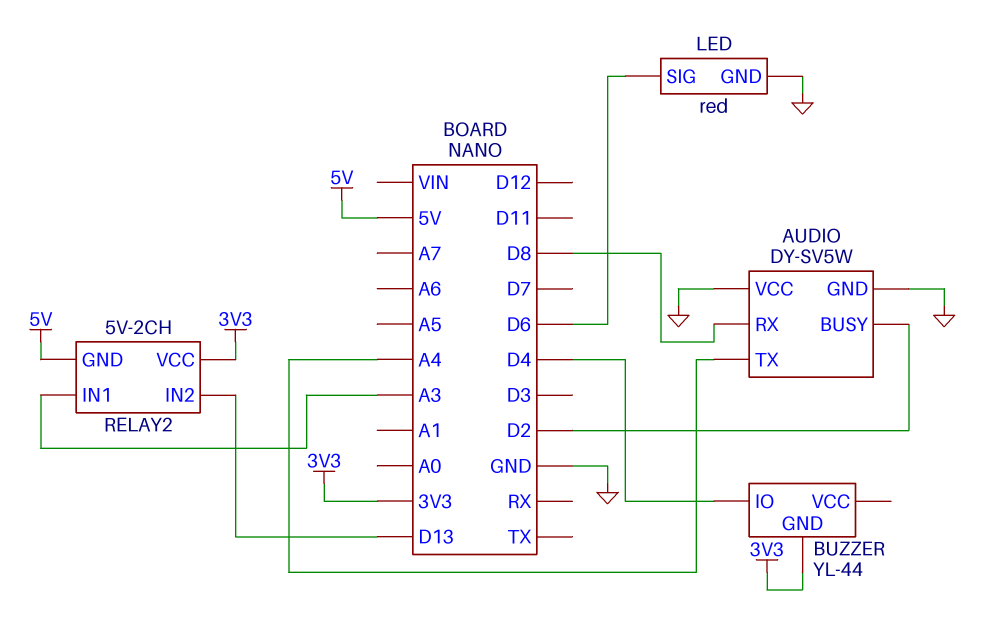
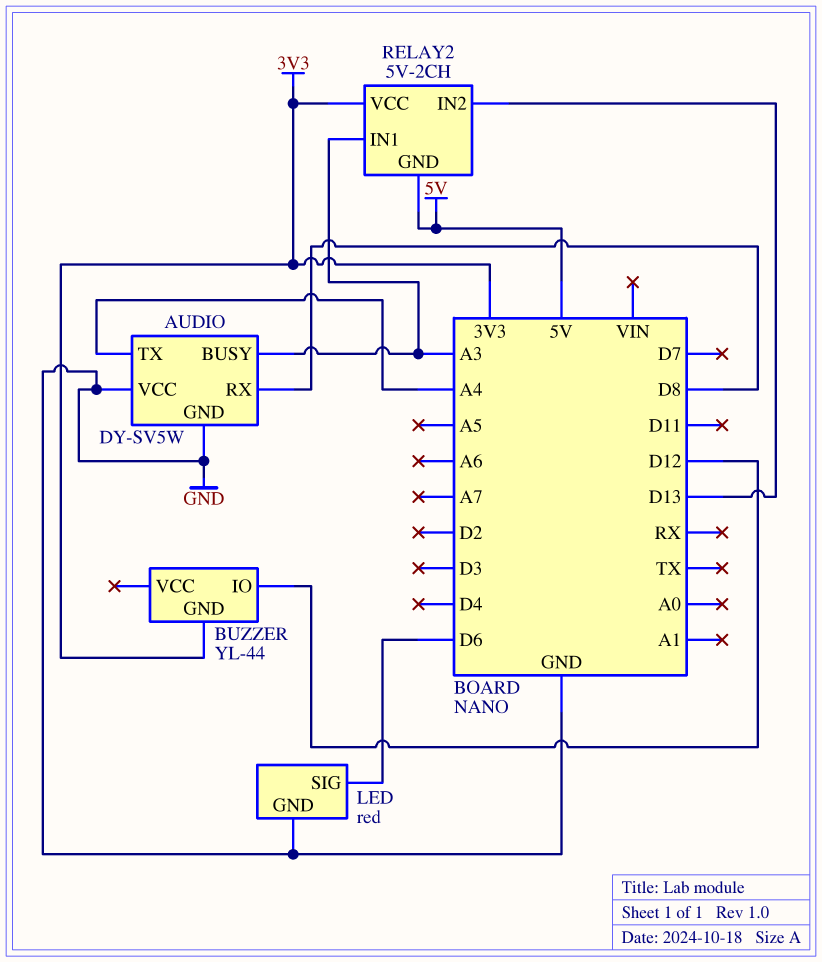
AUDIO pin BUSY: D2 -> A3
BUZZER pin IO: D4 -> D12

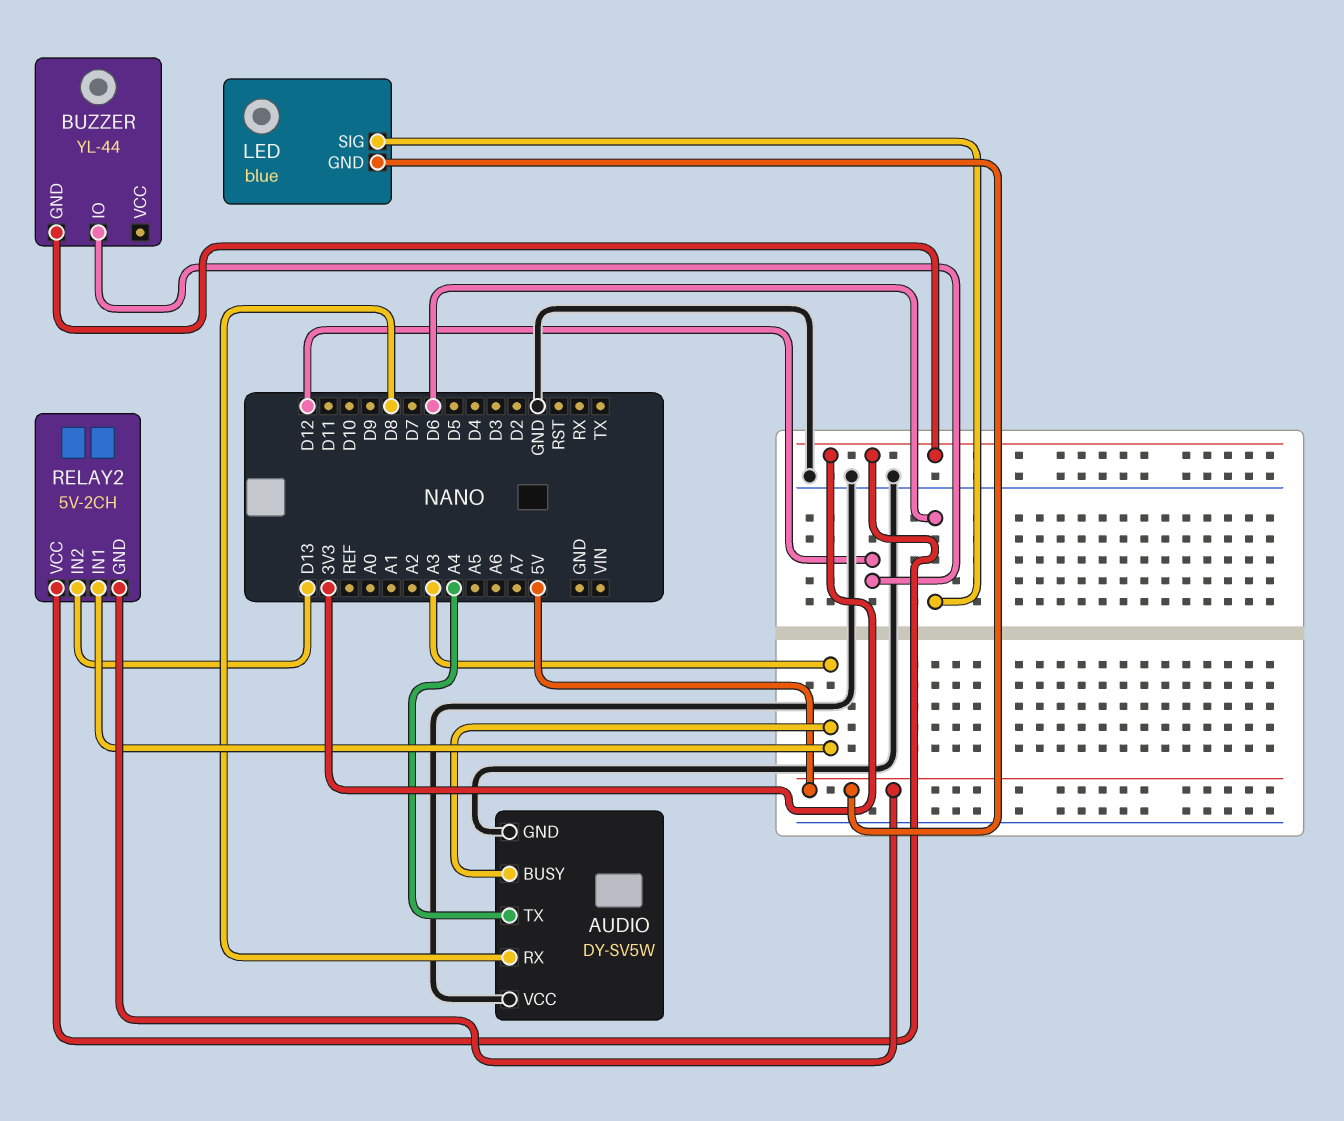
LED: red -> blue
LED pin GND: GND -> 5V

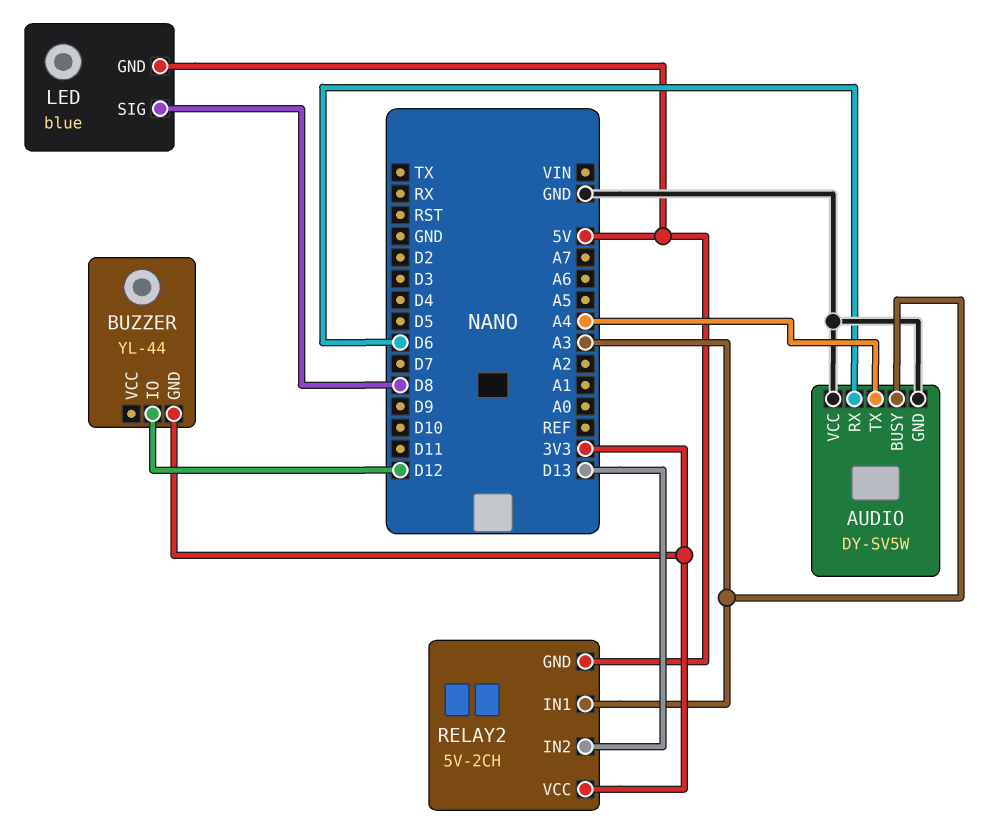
AUDIO pin RX: D8 -> D6
LED pin SIG: D6 -> D8

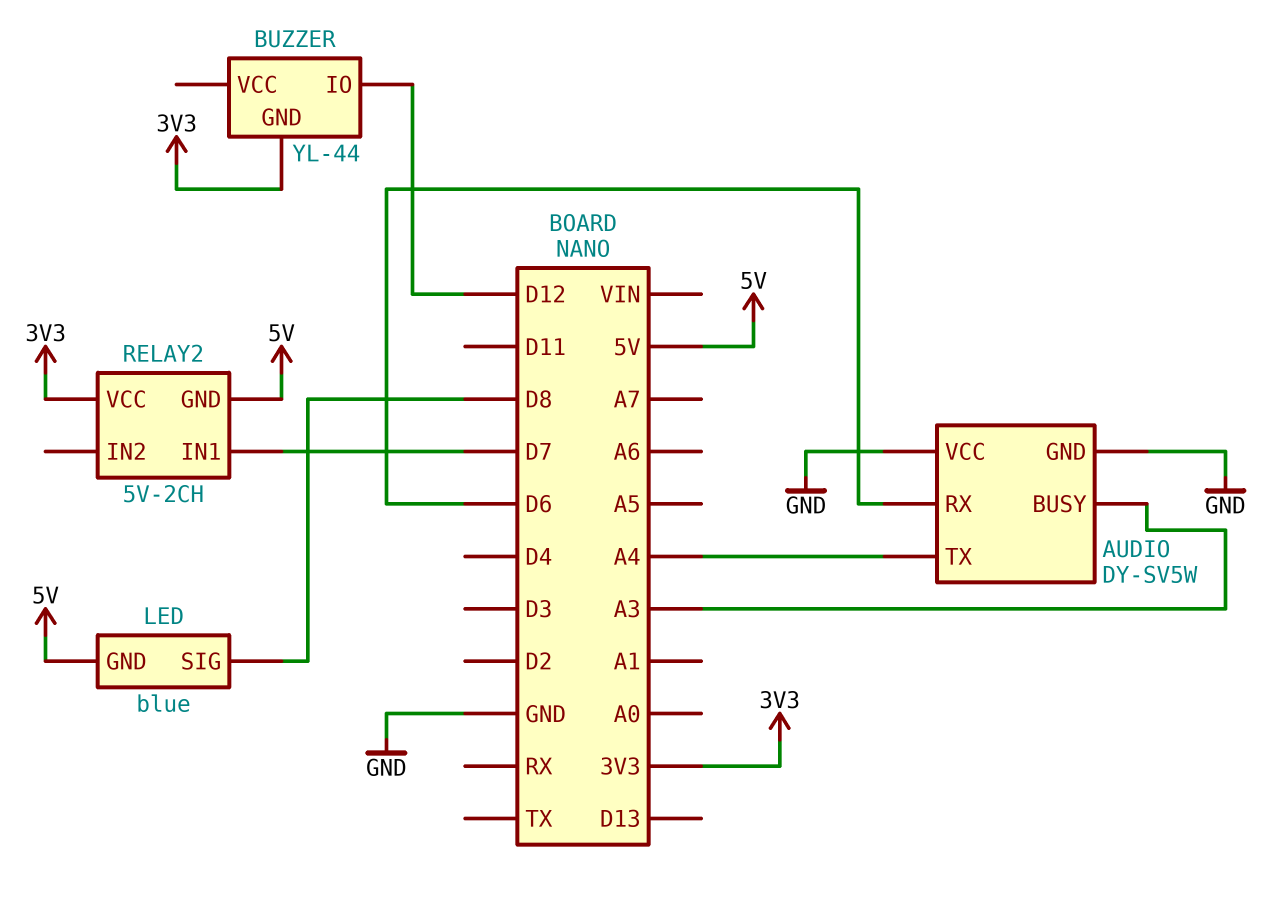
RELAY2 pin IN1: A3 -> D7
RELAY2 pin IN2: D13 -> none

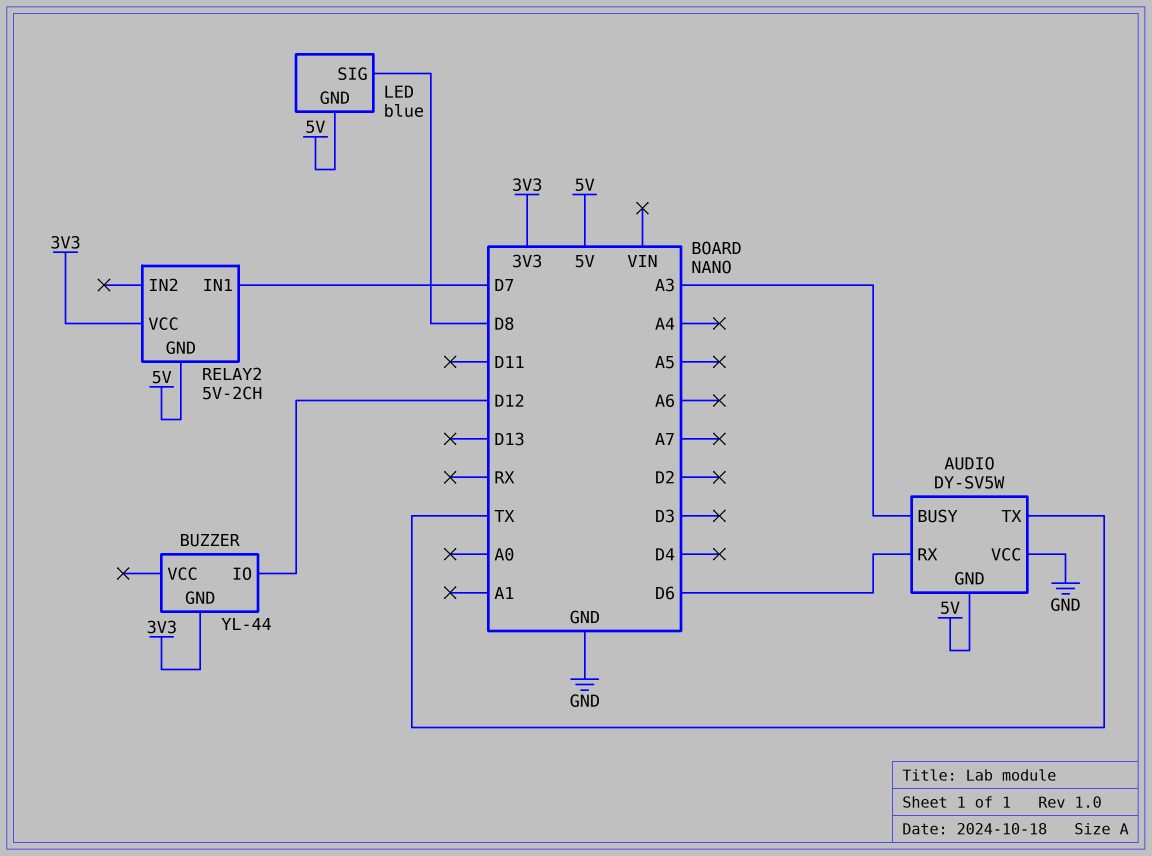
AUDIO pin GND: GND -> 5V
AUDIO pin TX: A4 -> TX

